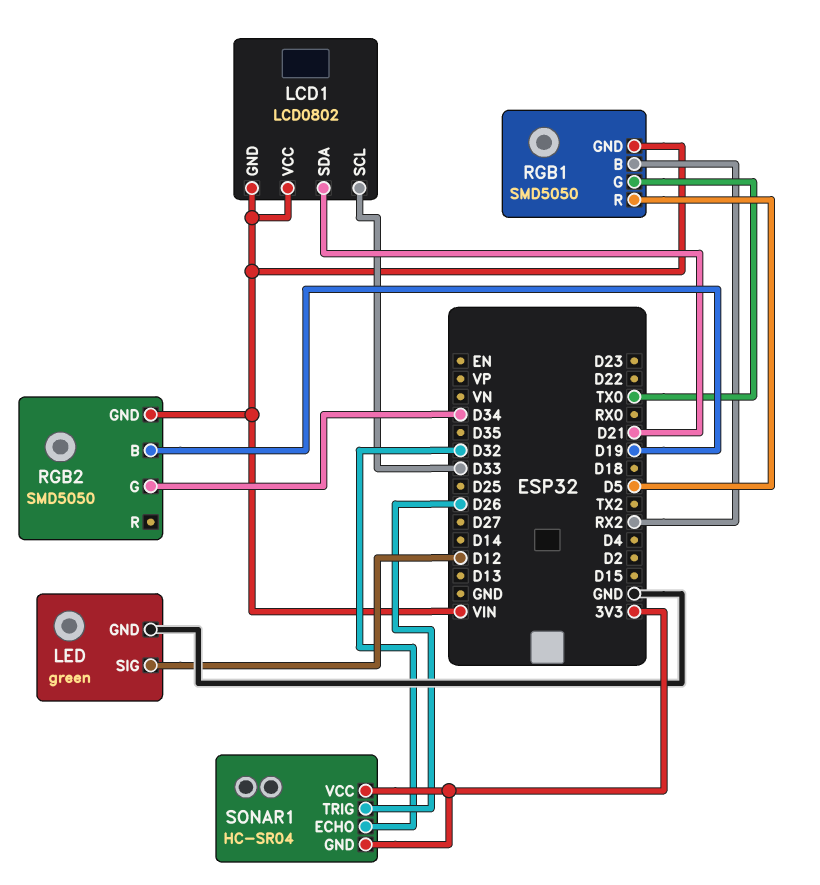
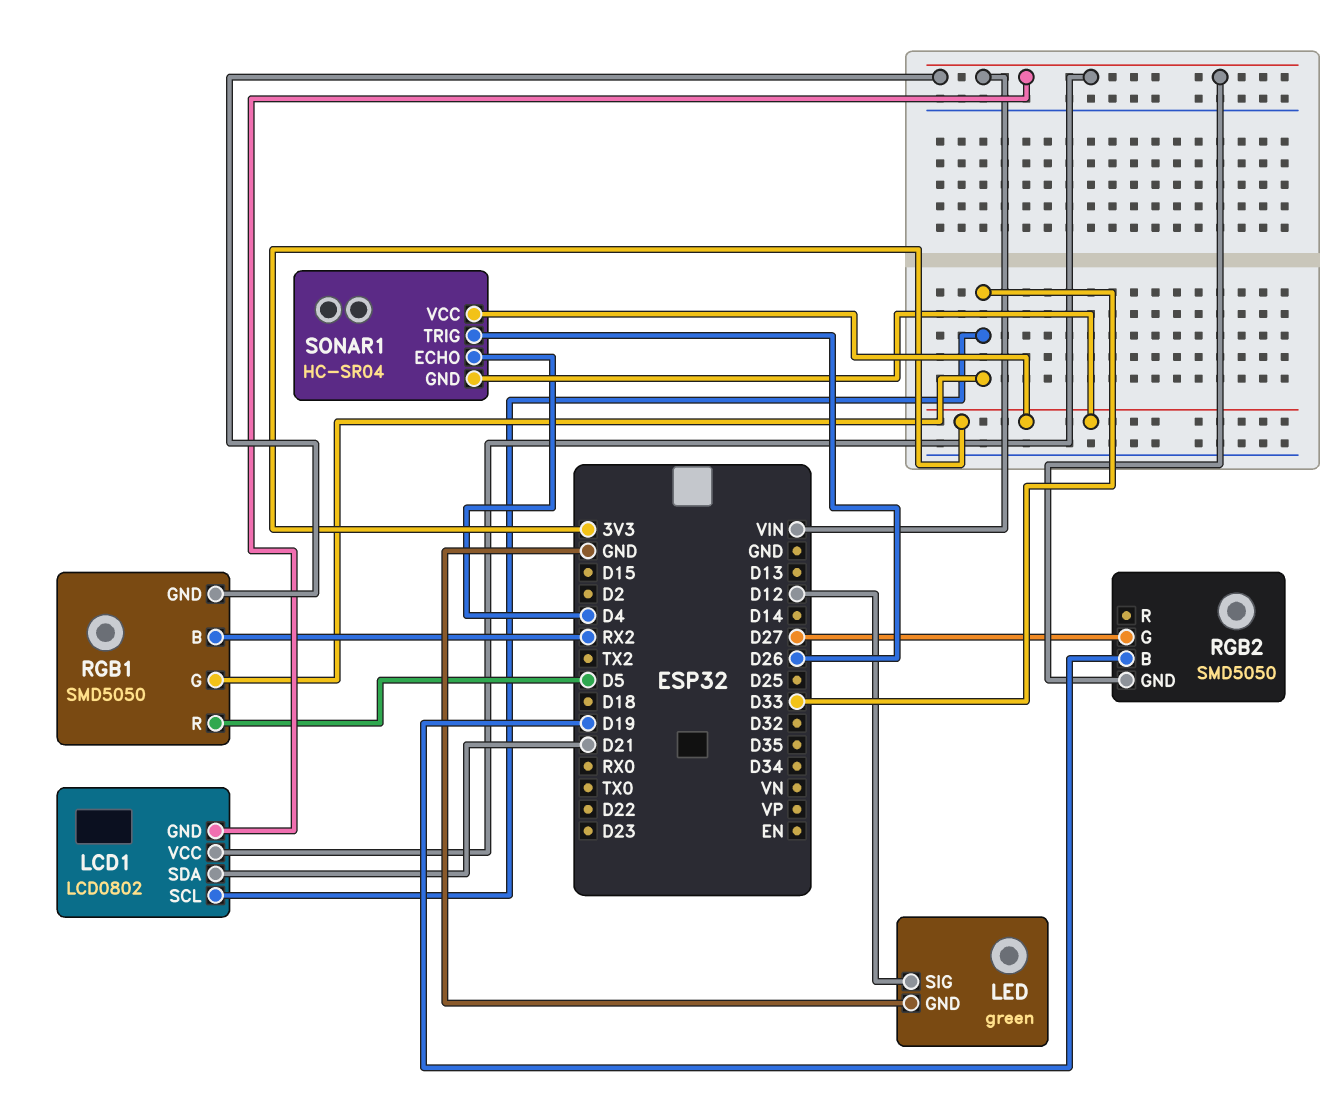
RGB1 pin G: TX0 -> D33
RGB2 pin G: D34 -> D27
SONAR1 pin ECHO: D32 -> D4

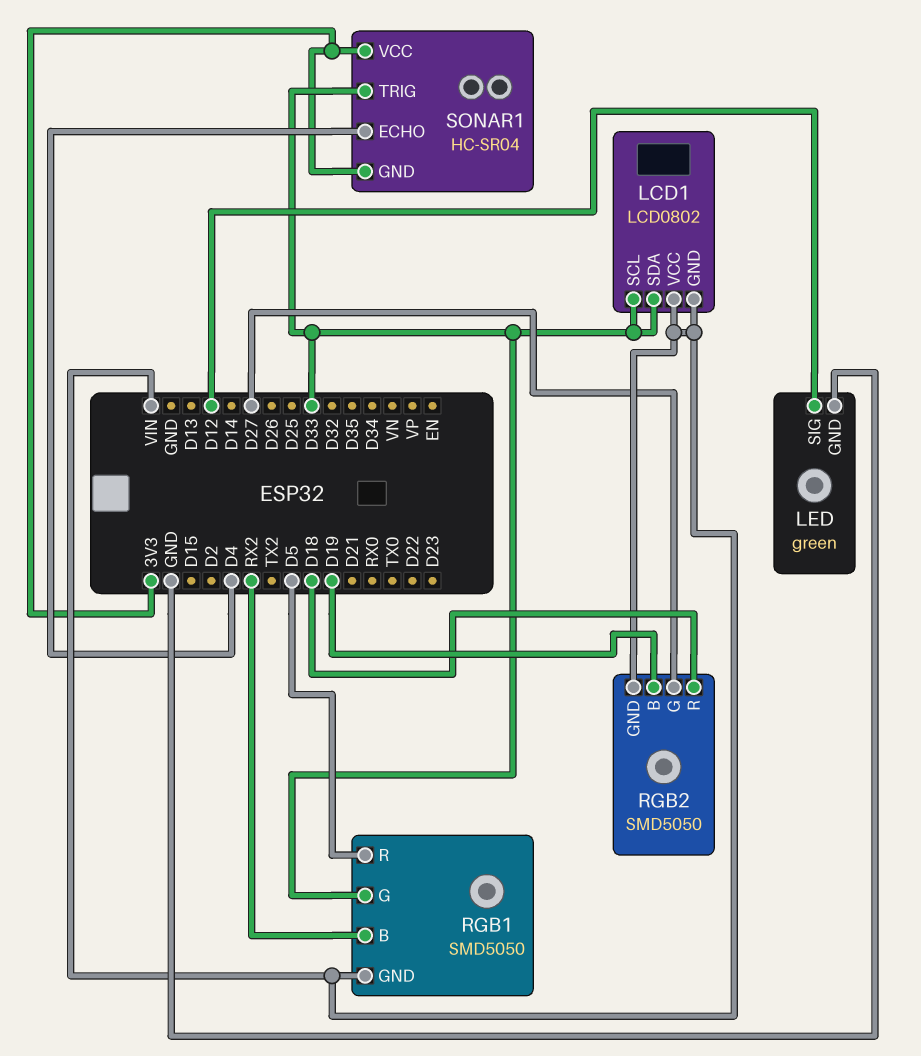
LCD1 pin SDA: D21 -> D33
RGB2 pin R: none -> D18
SONAR1 pin TRIG: D26 -> D33

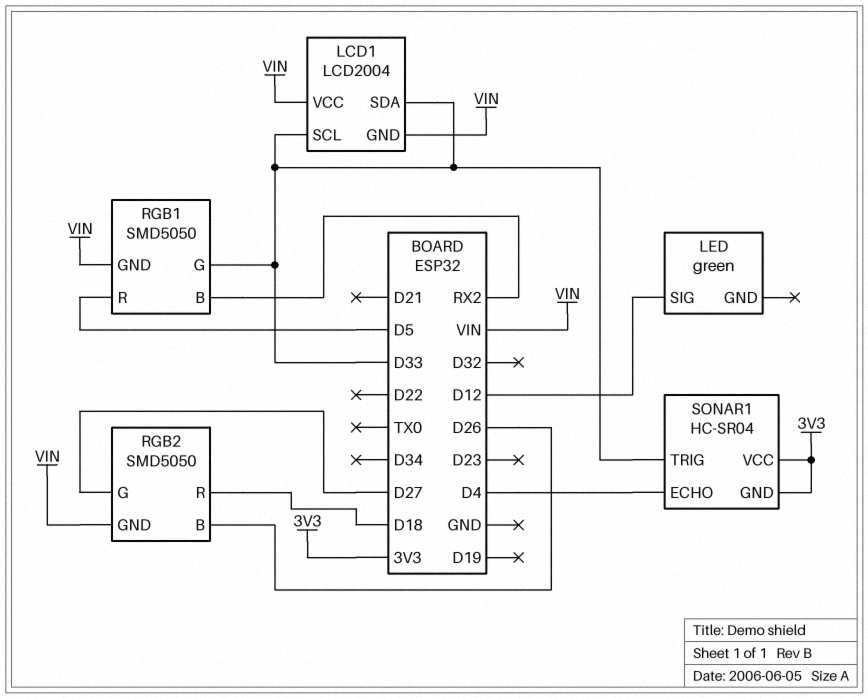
LCD1: LCD0802 -> LCD2004
LED pin GND: GND -> none
RGB2 pin B: D19 -> D26

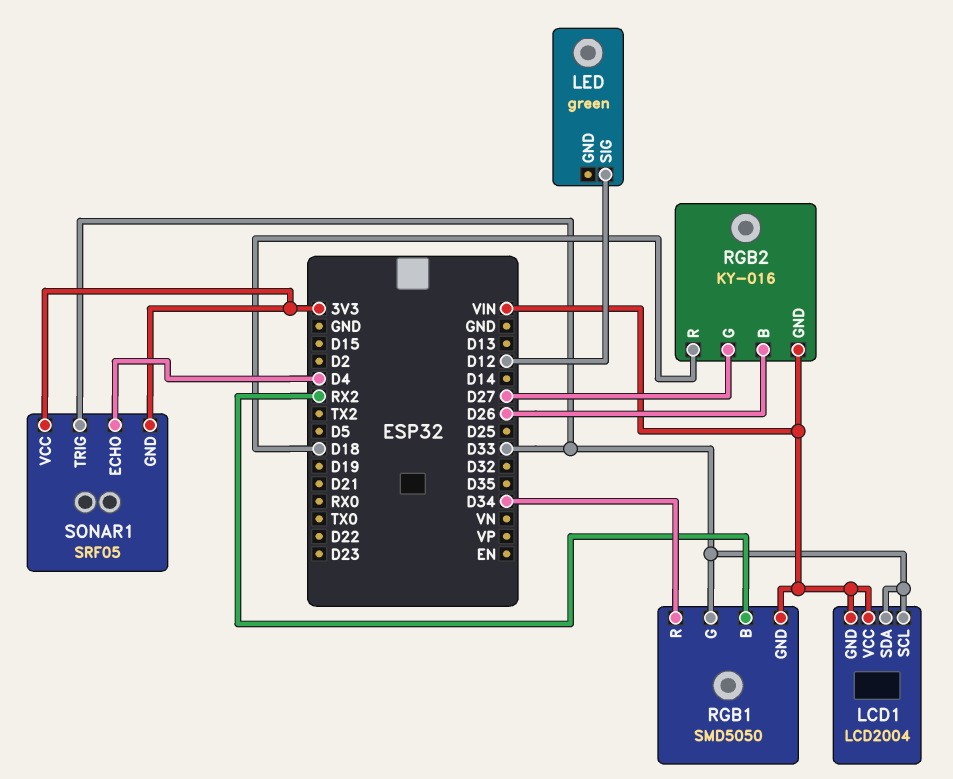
RGB1 pin R: D5 -> D34
RGB2: SMD5050 -> KY-016
SONAR1: HC-SR04 -> SRF05

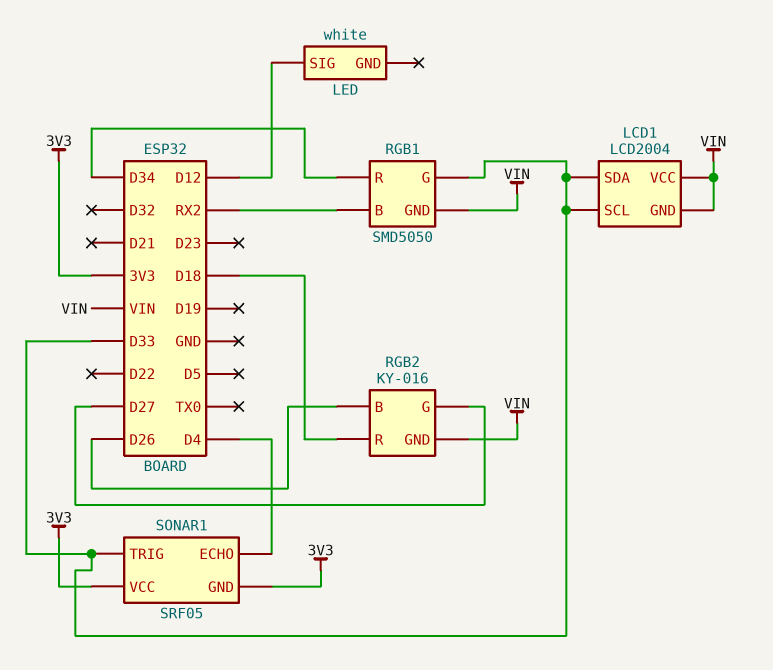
LED: green -> white

